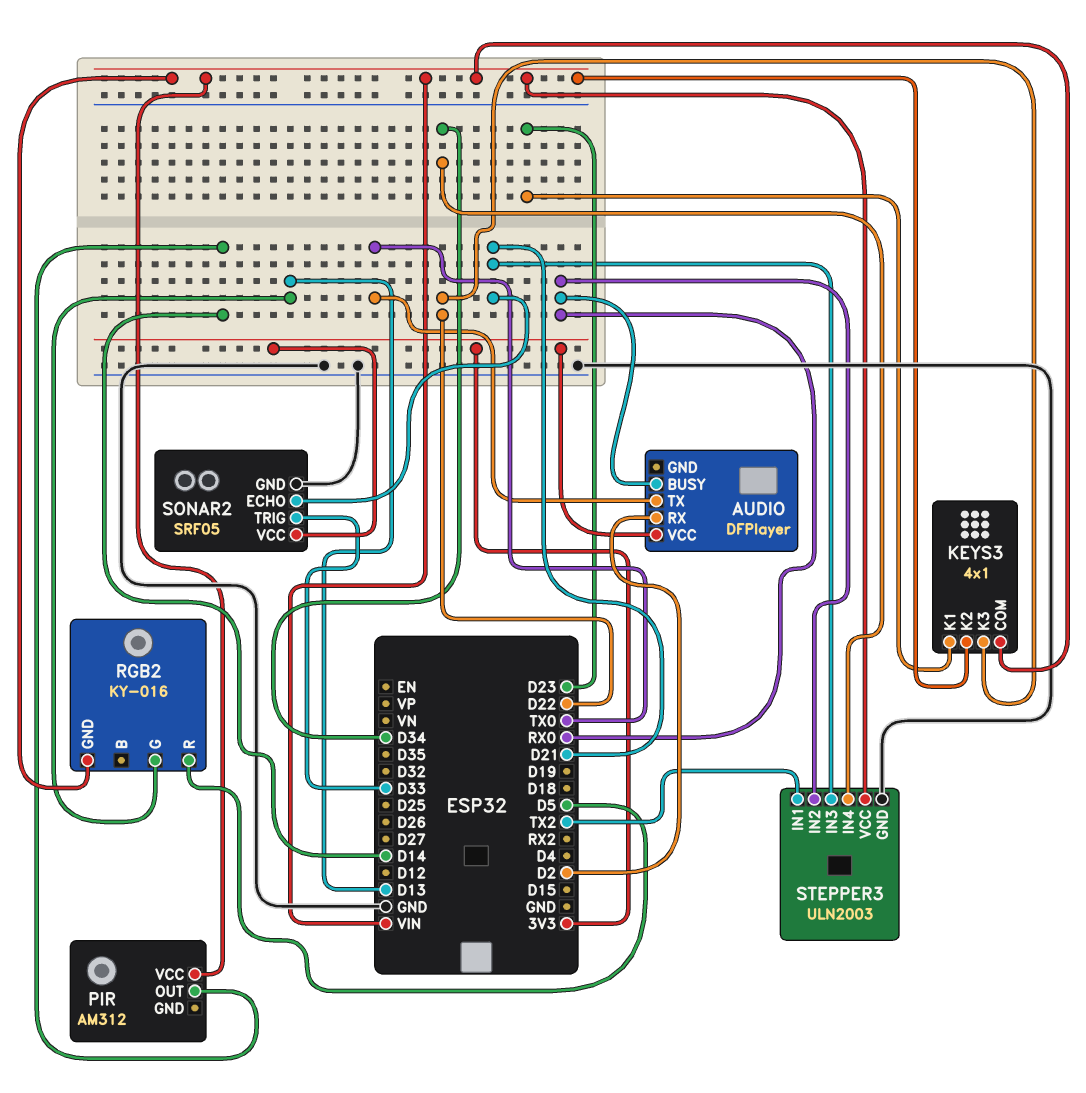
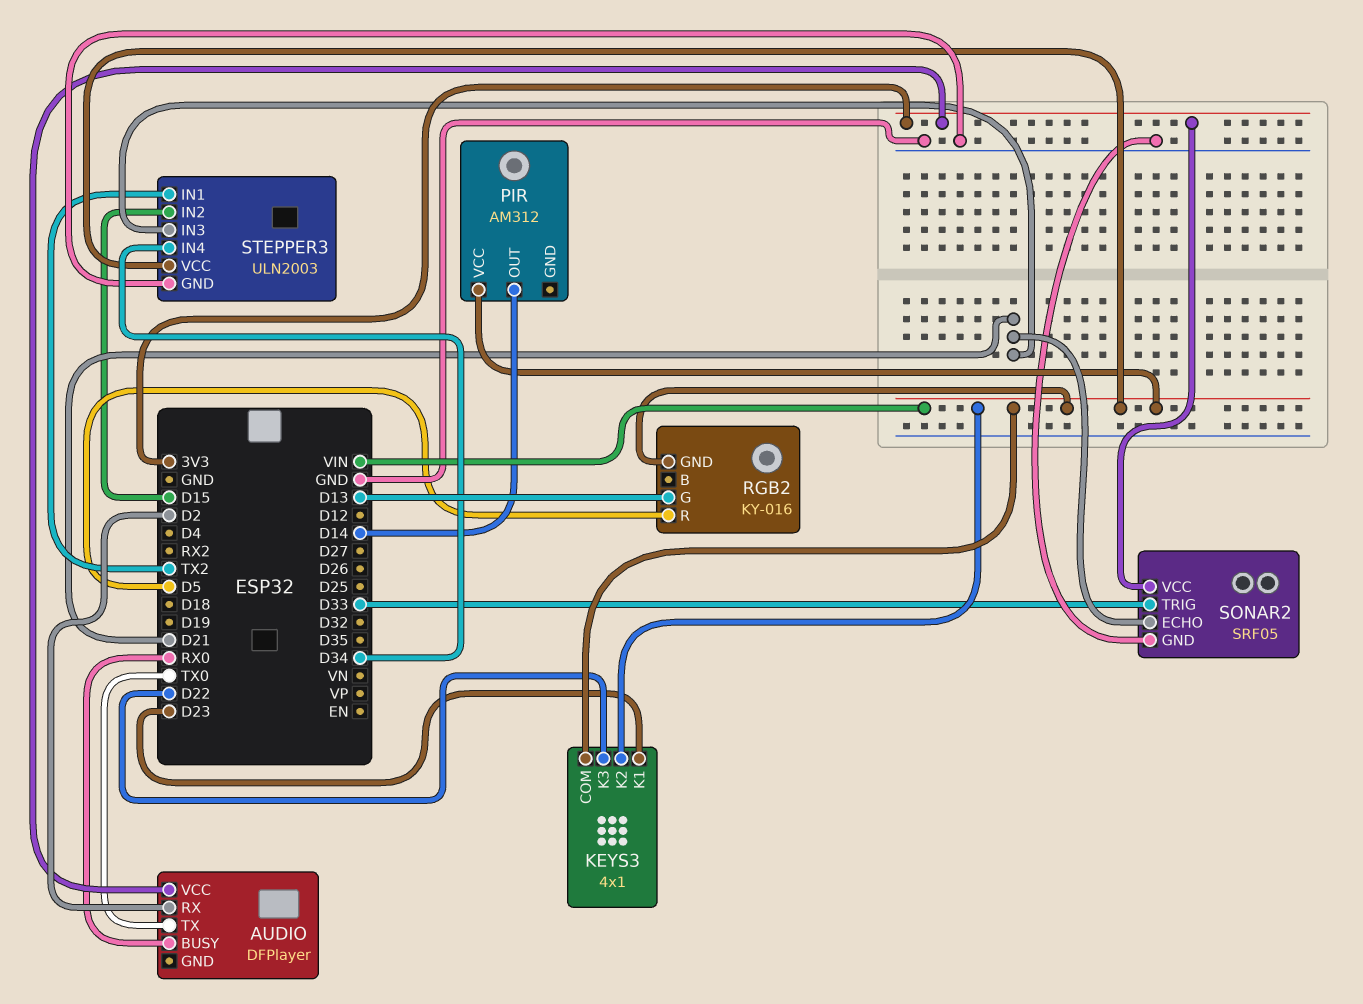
STEPPER3 pin IN2: RX0 -> D15

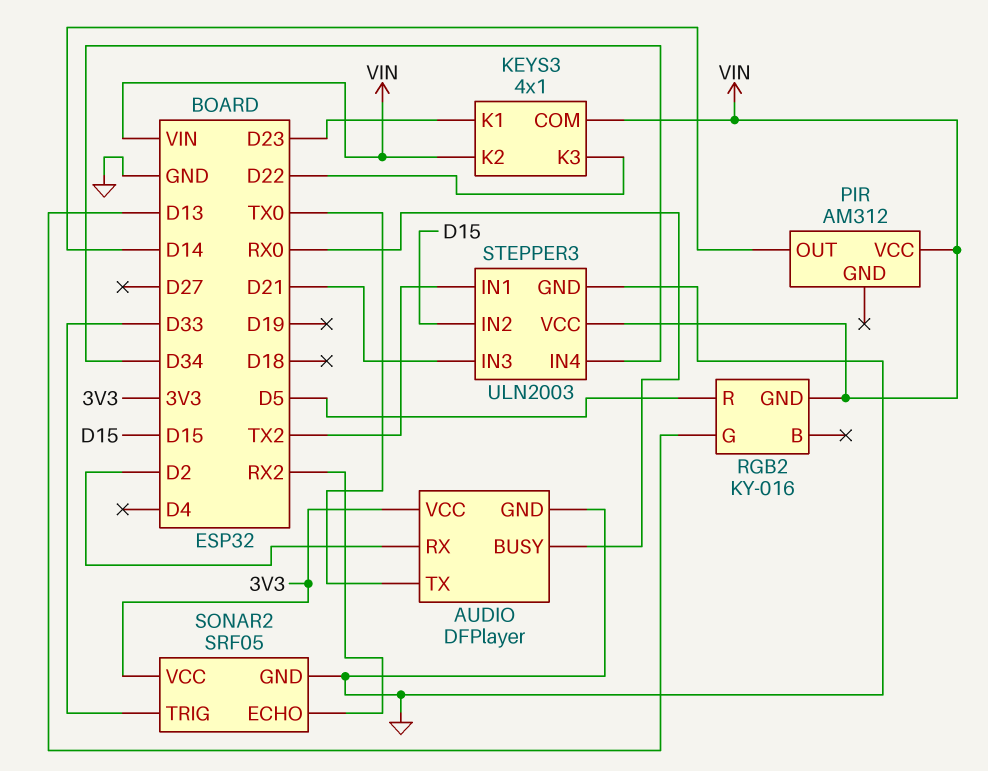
AUDIO pin GND: none -> GND
SONAR2 pin ECHO: D21 -> RX2

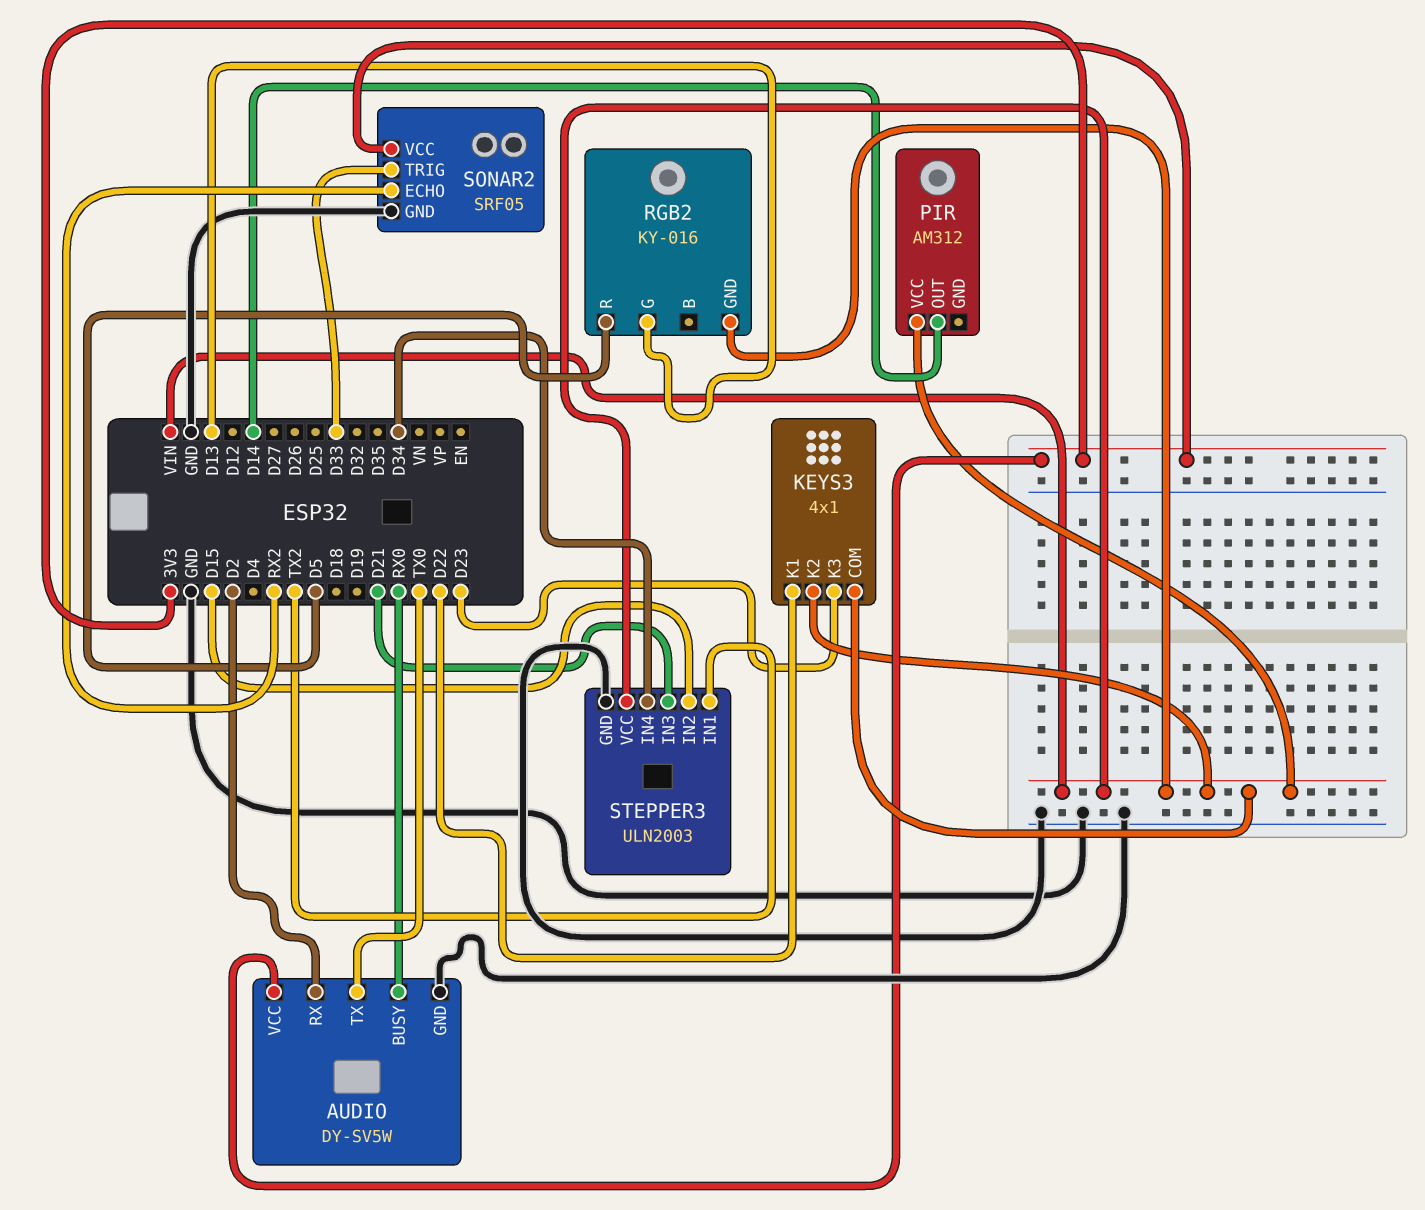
AUDIO: DFPlayer -> DY-SV5W
KEYS3 pin K1: D23 -> D22
KEYS3 pin K3: D22 -> D23

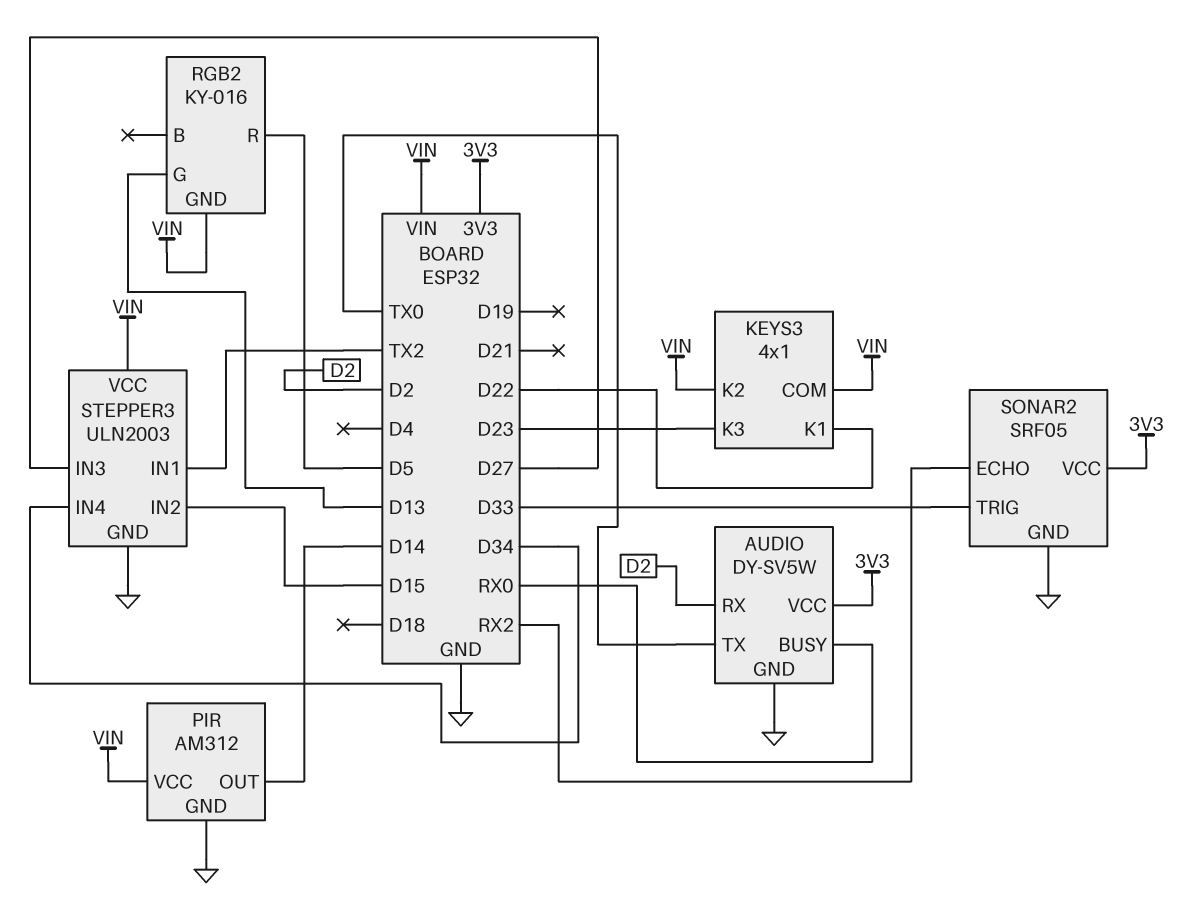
PIR pin GND: none -> GND
STEPPER3 pin IN3: D21 -> D27

